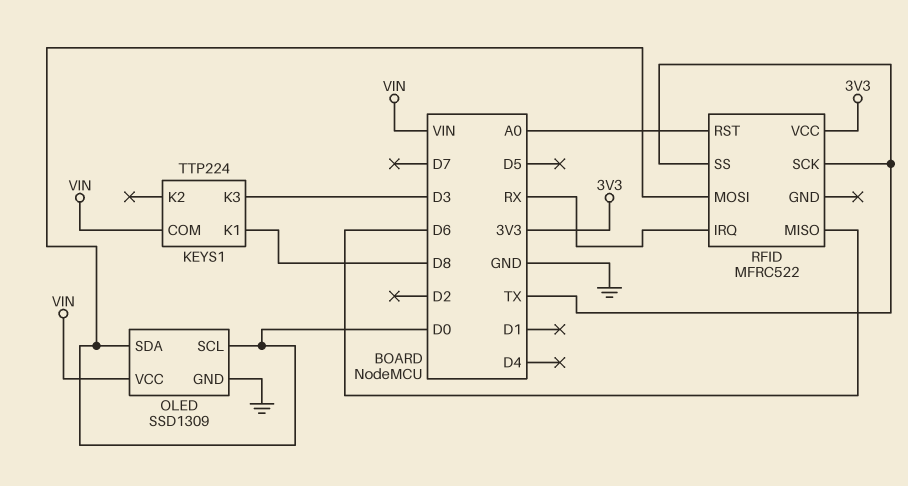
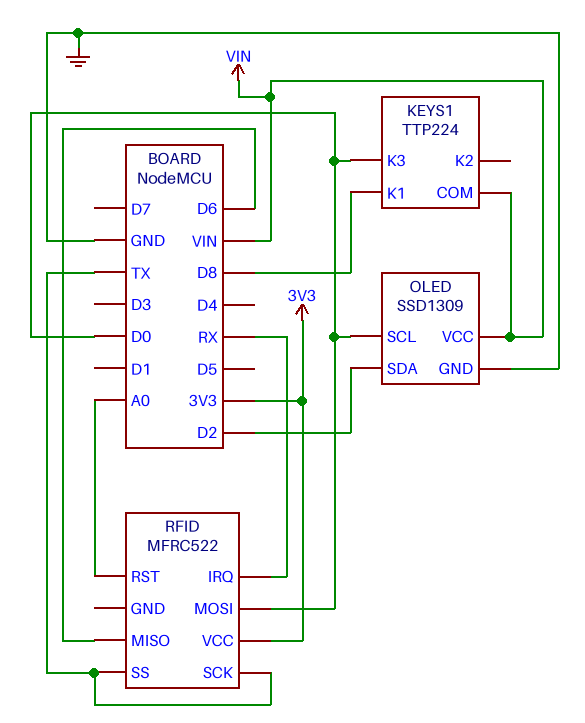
KEYS1 pin K3: D3 -> D0
OLED pin SDA: D0 -> D2

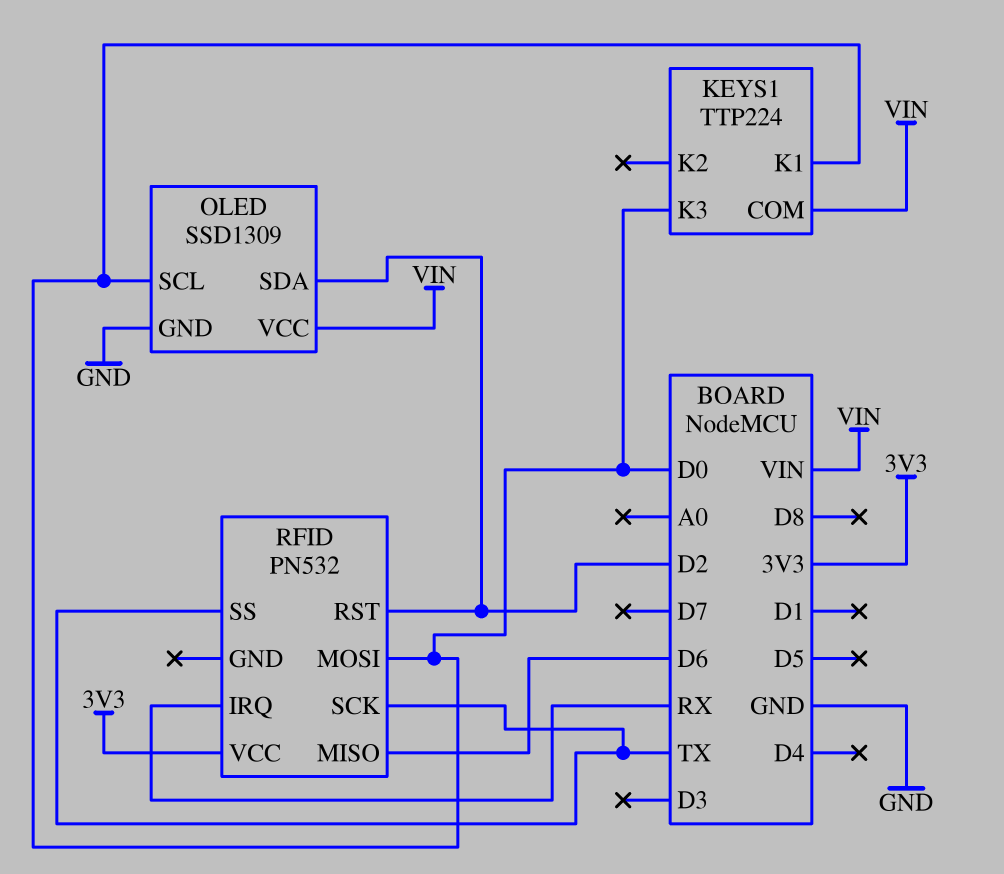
KEYS1 pin K1: D8 -> D0
RFID: MFRC522 -> PN532
RFID pin RST: A0 -> D2

